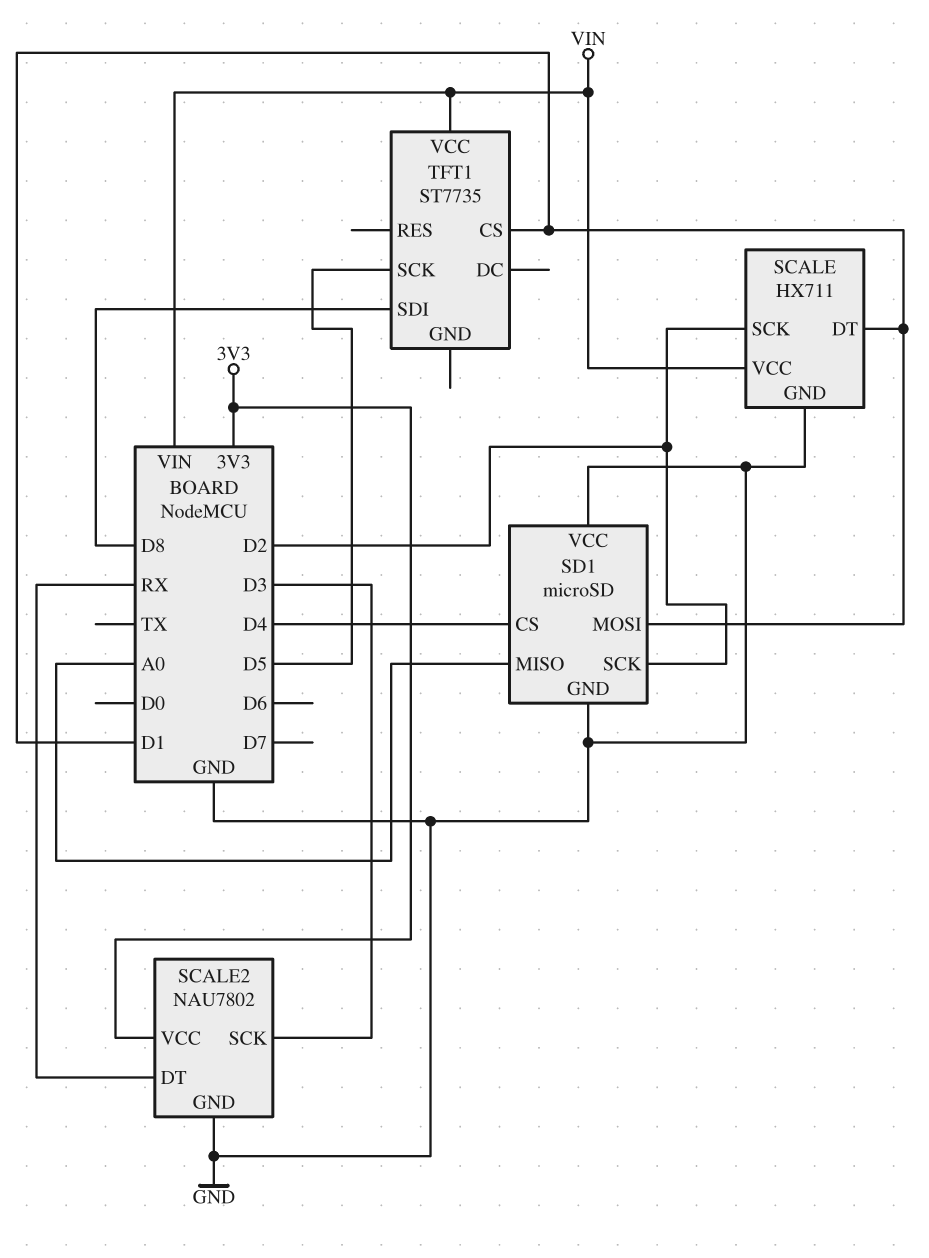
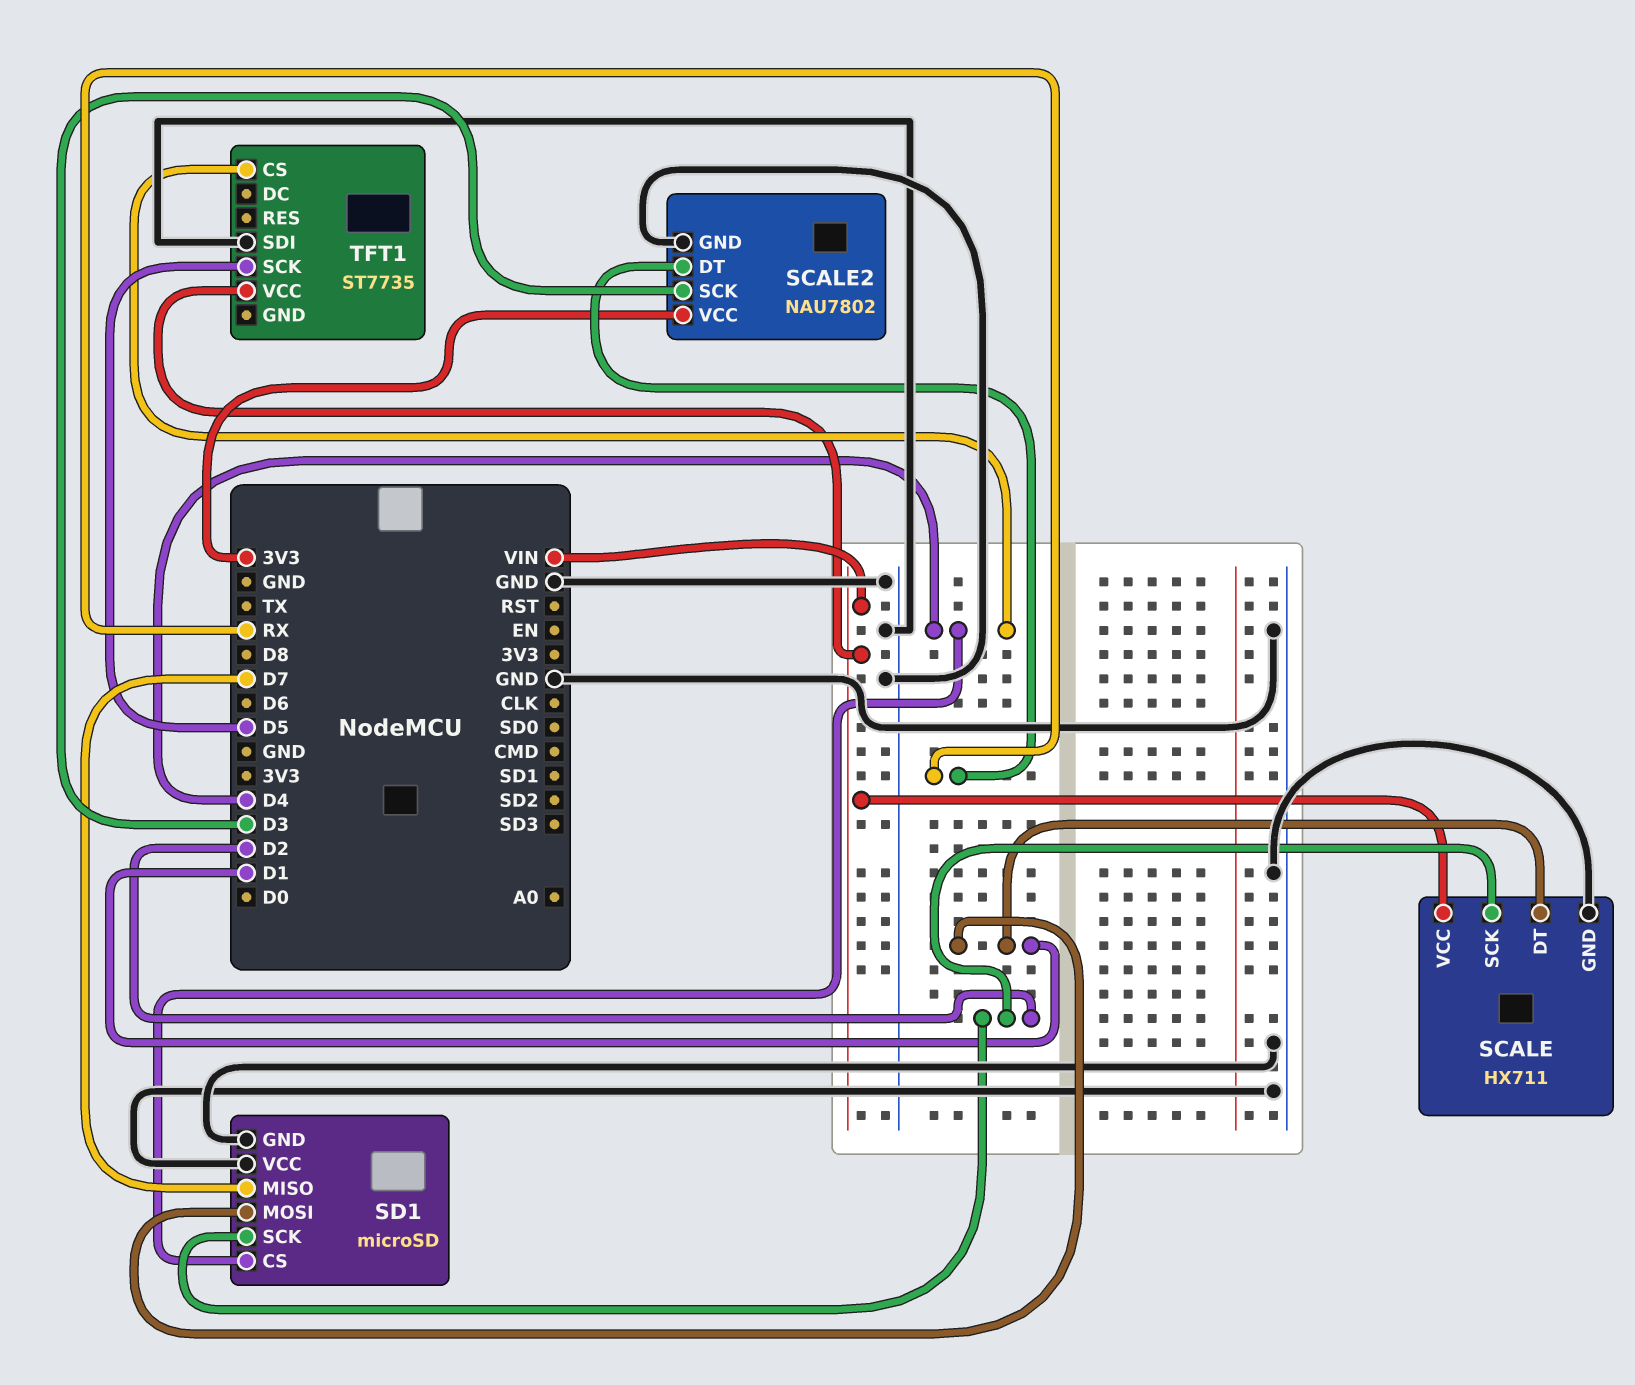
SD1 pin MISO: A0 -> D7
TFT1 pin CS: D1 -> D4
TFT1 pin SDI: D8 -> GND

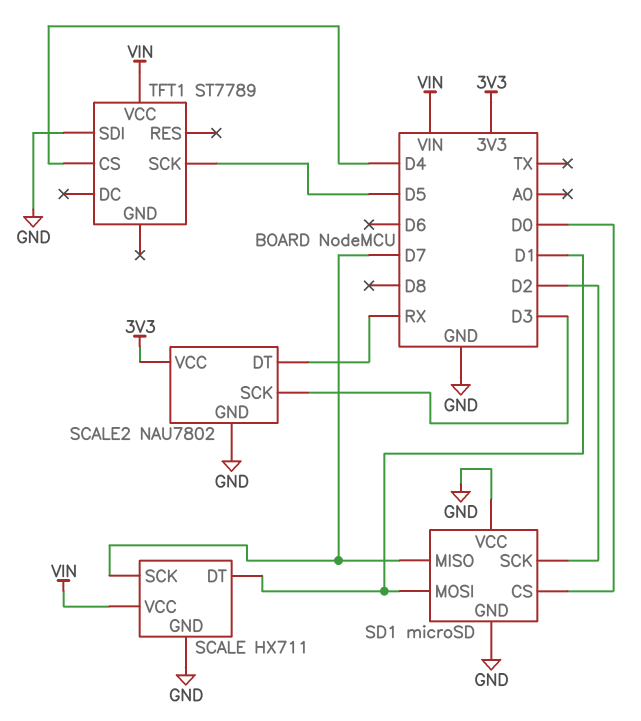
SCALE pin SCK: D2 -> D7
SD1 pin CS: D4 -> D0
TFT1: ST7735 -> ST7789

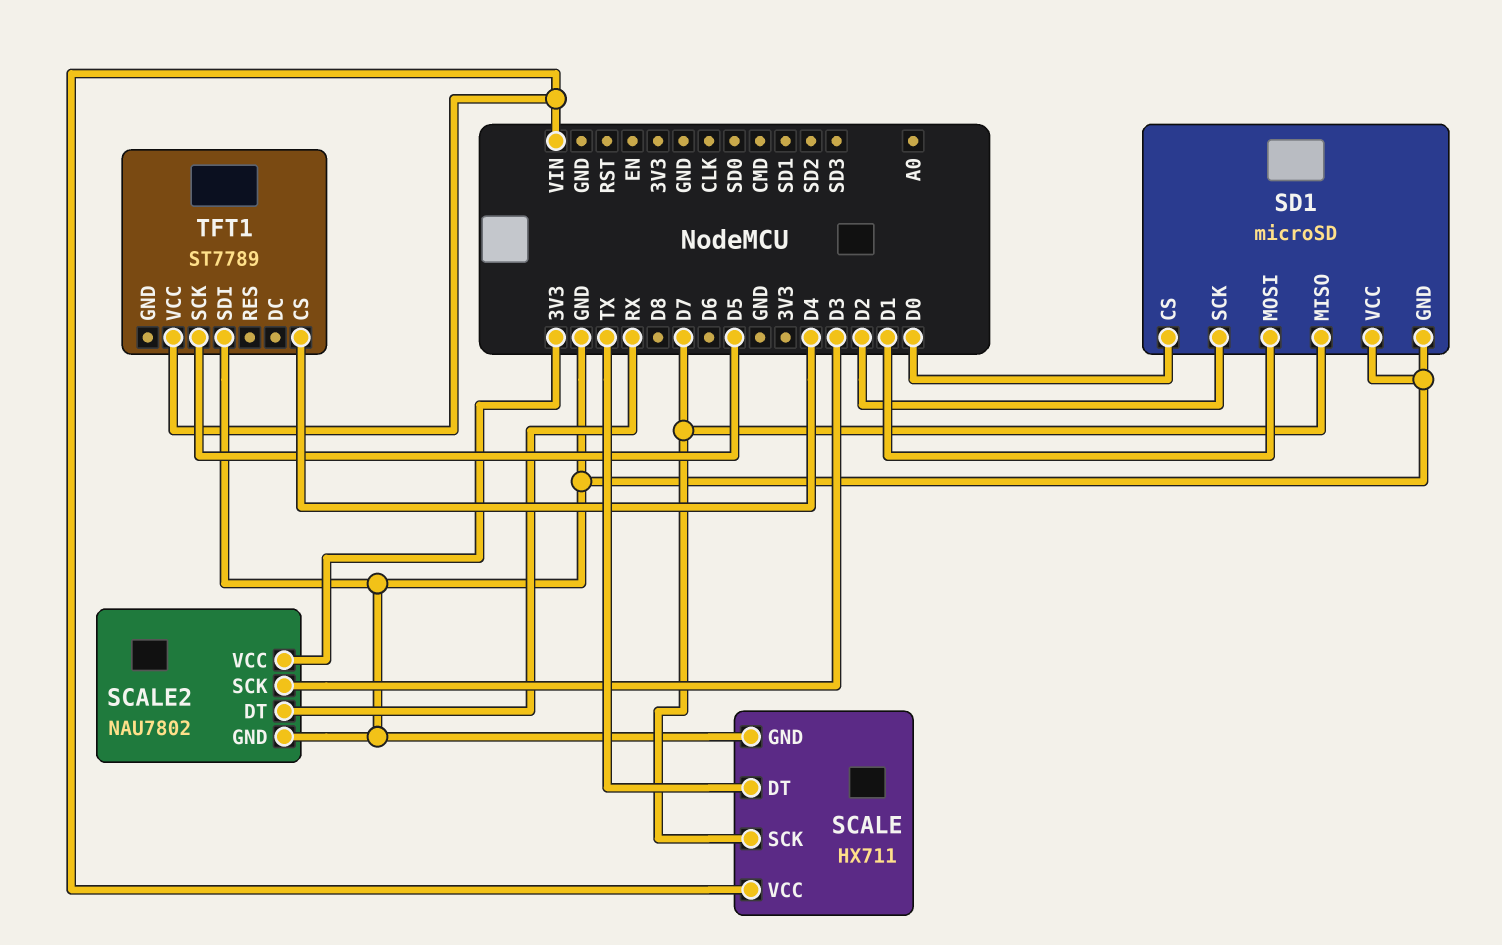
SCALE pin DT: D1 -> TX

